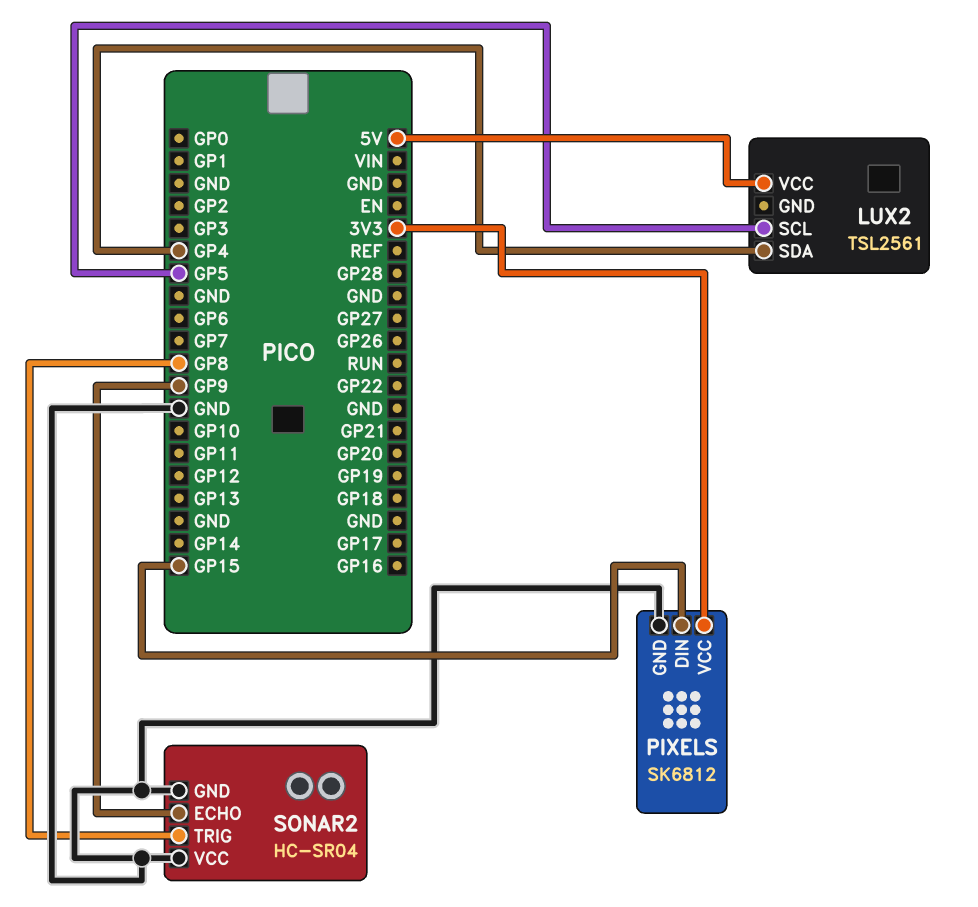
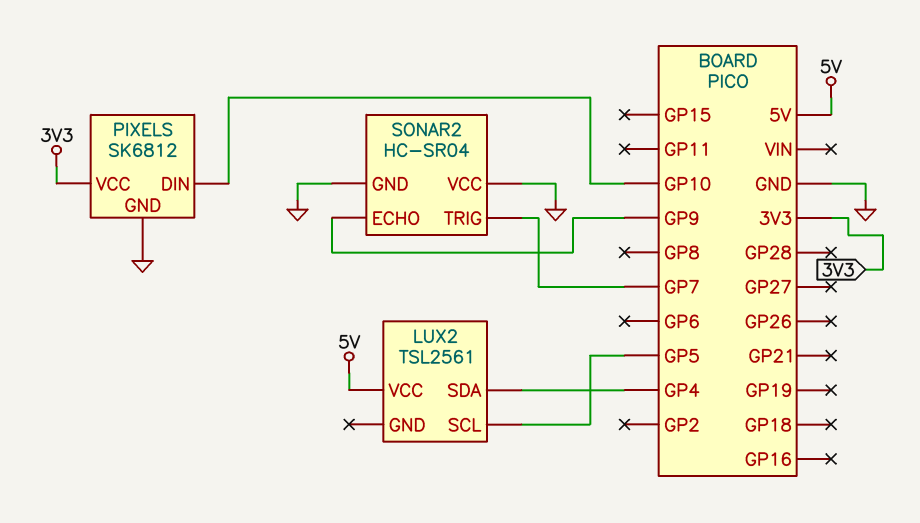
PIXELS pin DIN: GP15 -> GP10
SONAR2 pin TRIG: GP8 -> GP7

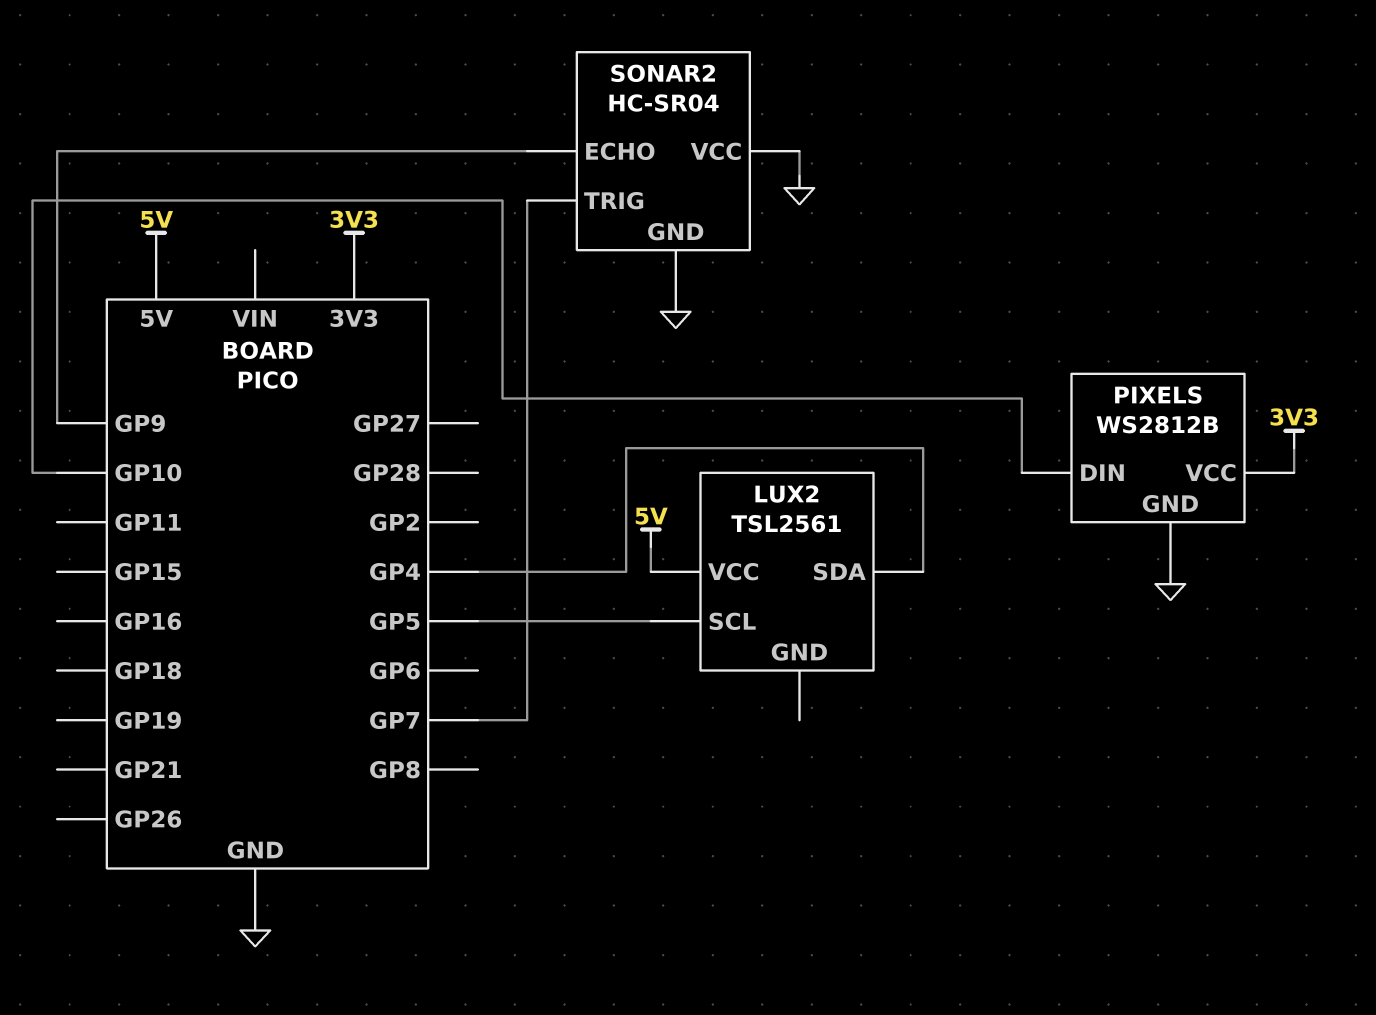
PIXELS: SK6812 -> WS2812B

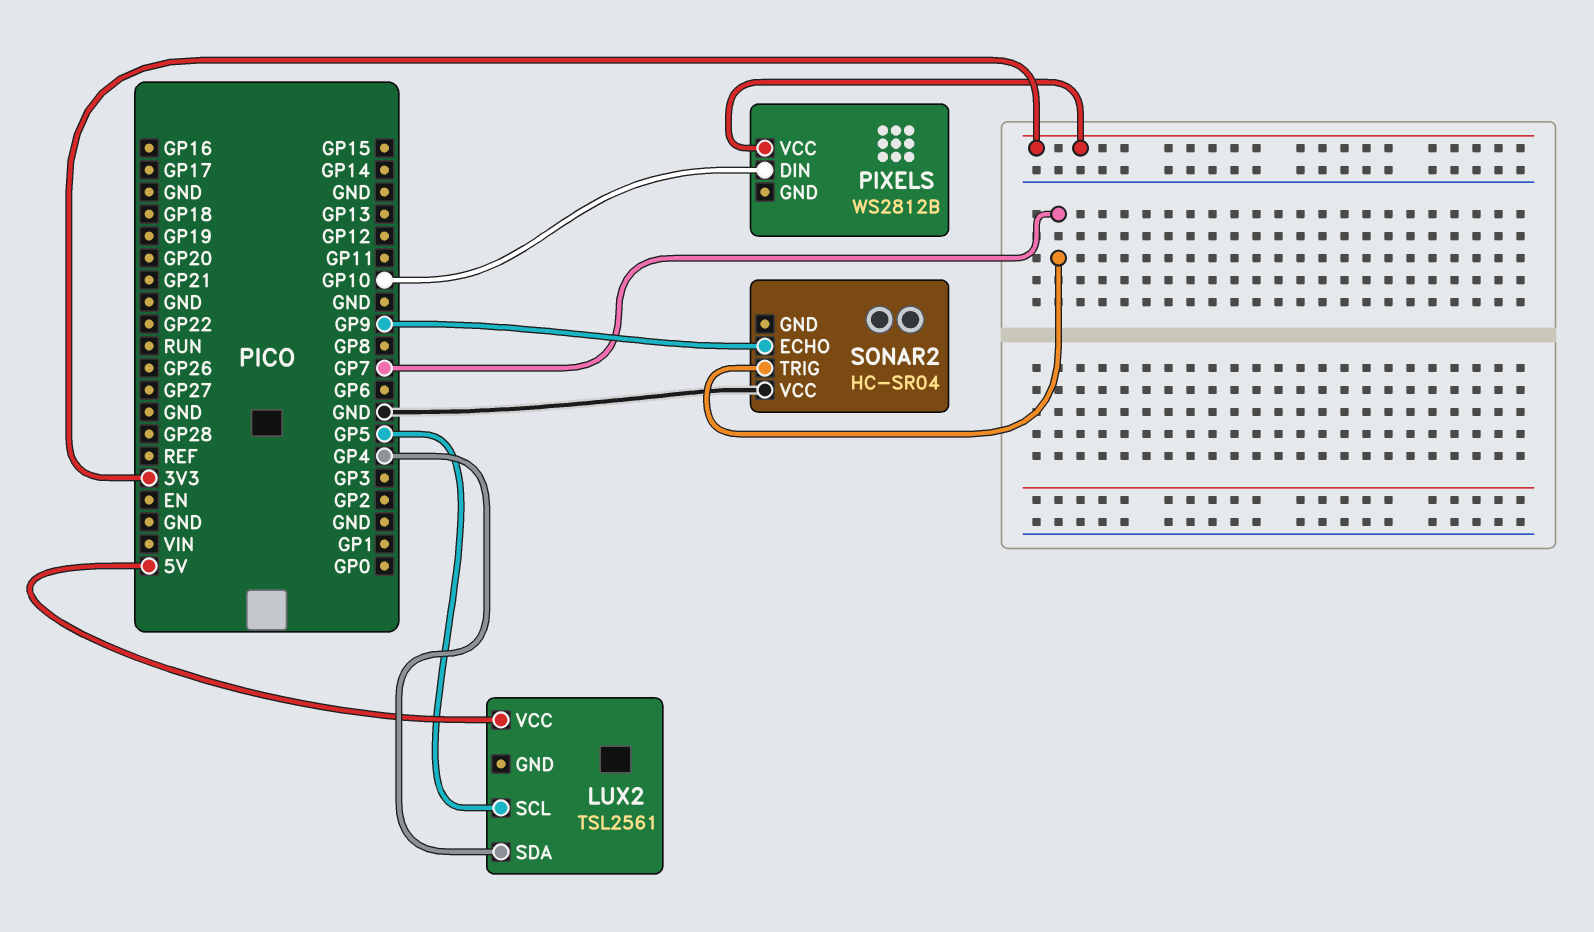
PIXELS pin GND: GND -> none
SONAR2 pin GND: GND -> none

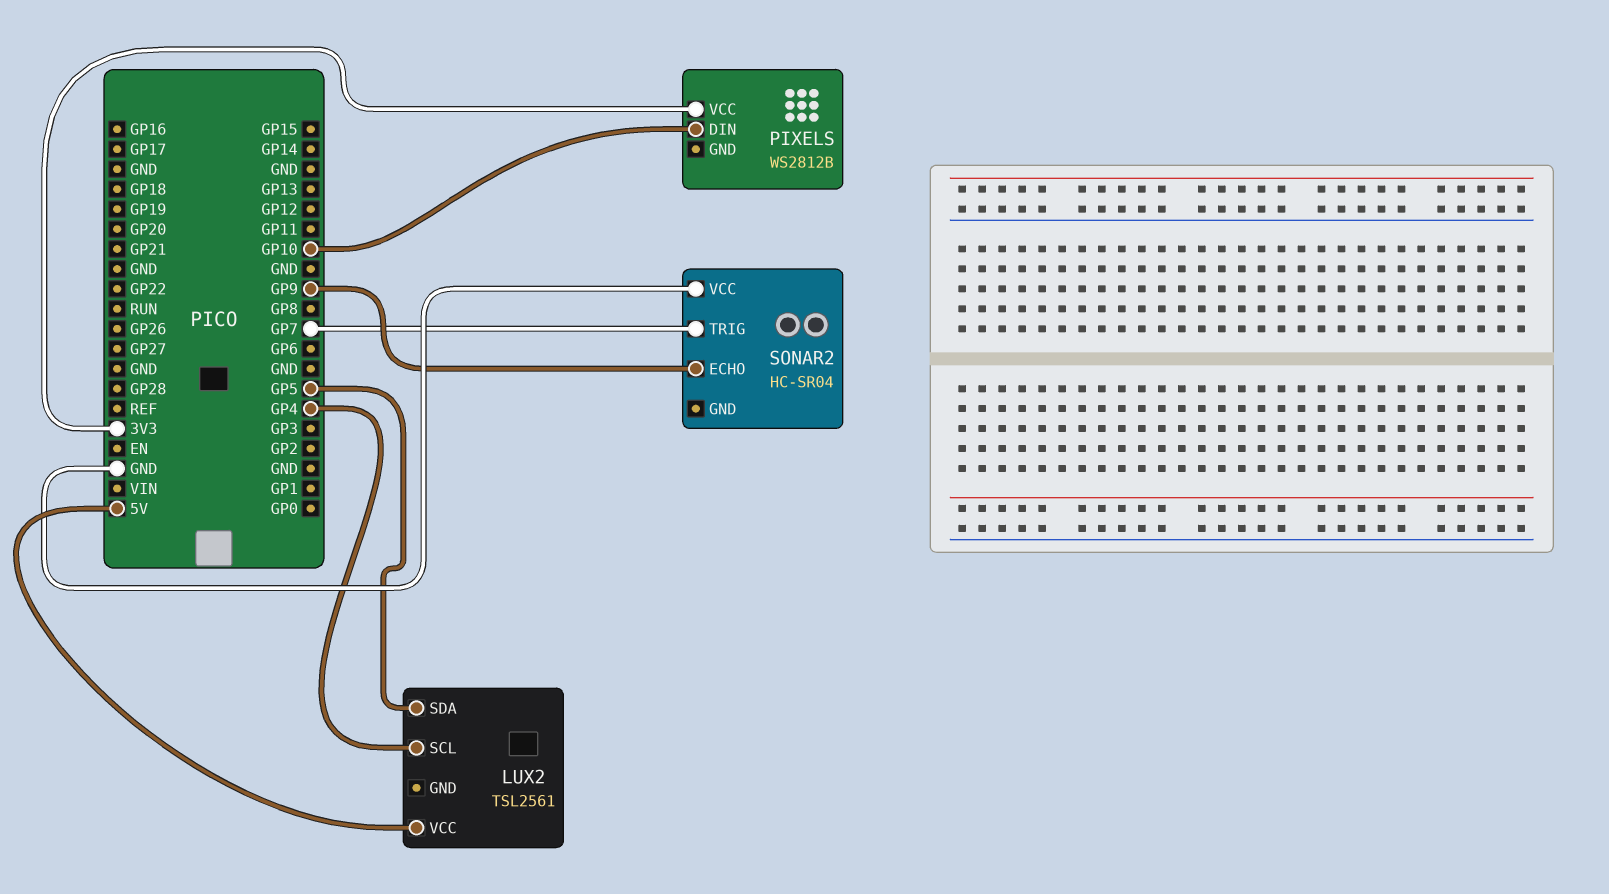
LUX2 pin SCL: GP5 -> GP4
LUX2 pin SDA: GP4 -> GP5

